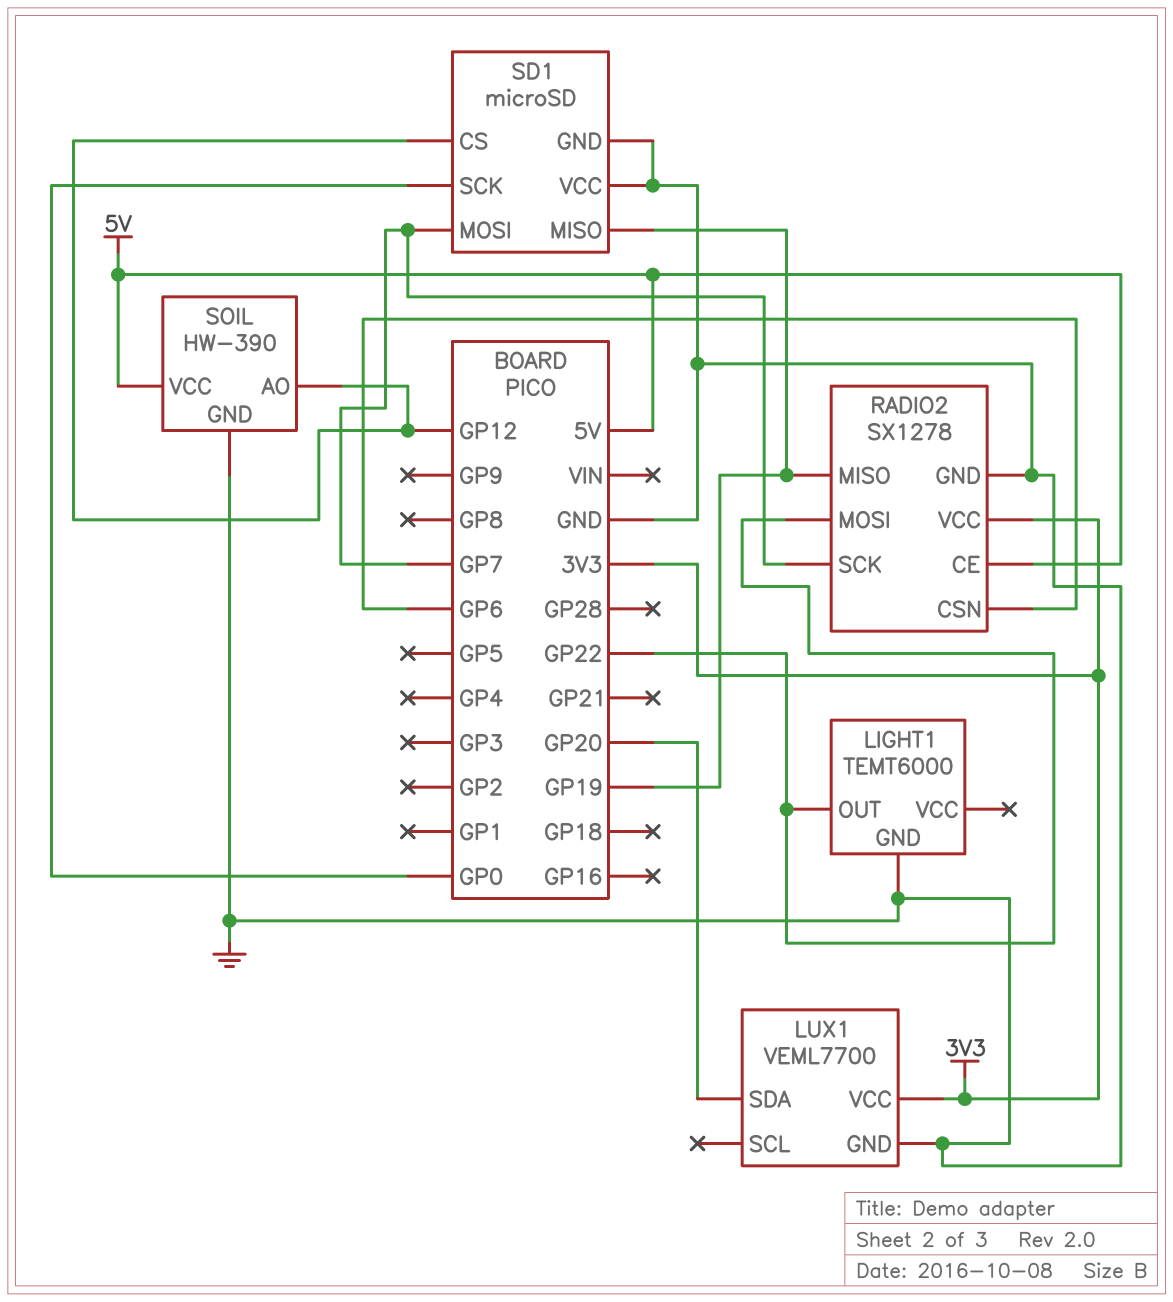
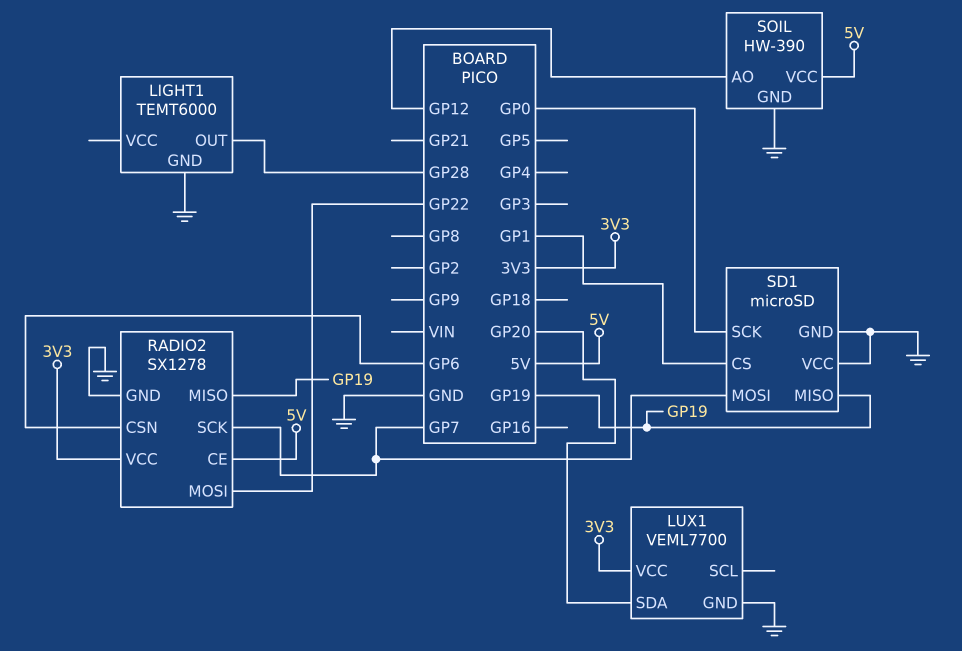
LIGHT1 pin OUT: GP22 -> GP28
SD1 pin CS: GP12 -> GP1

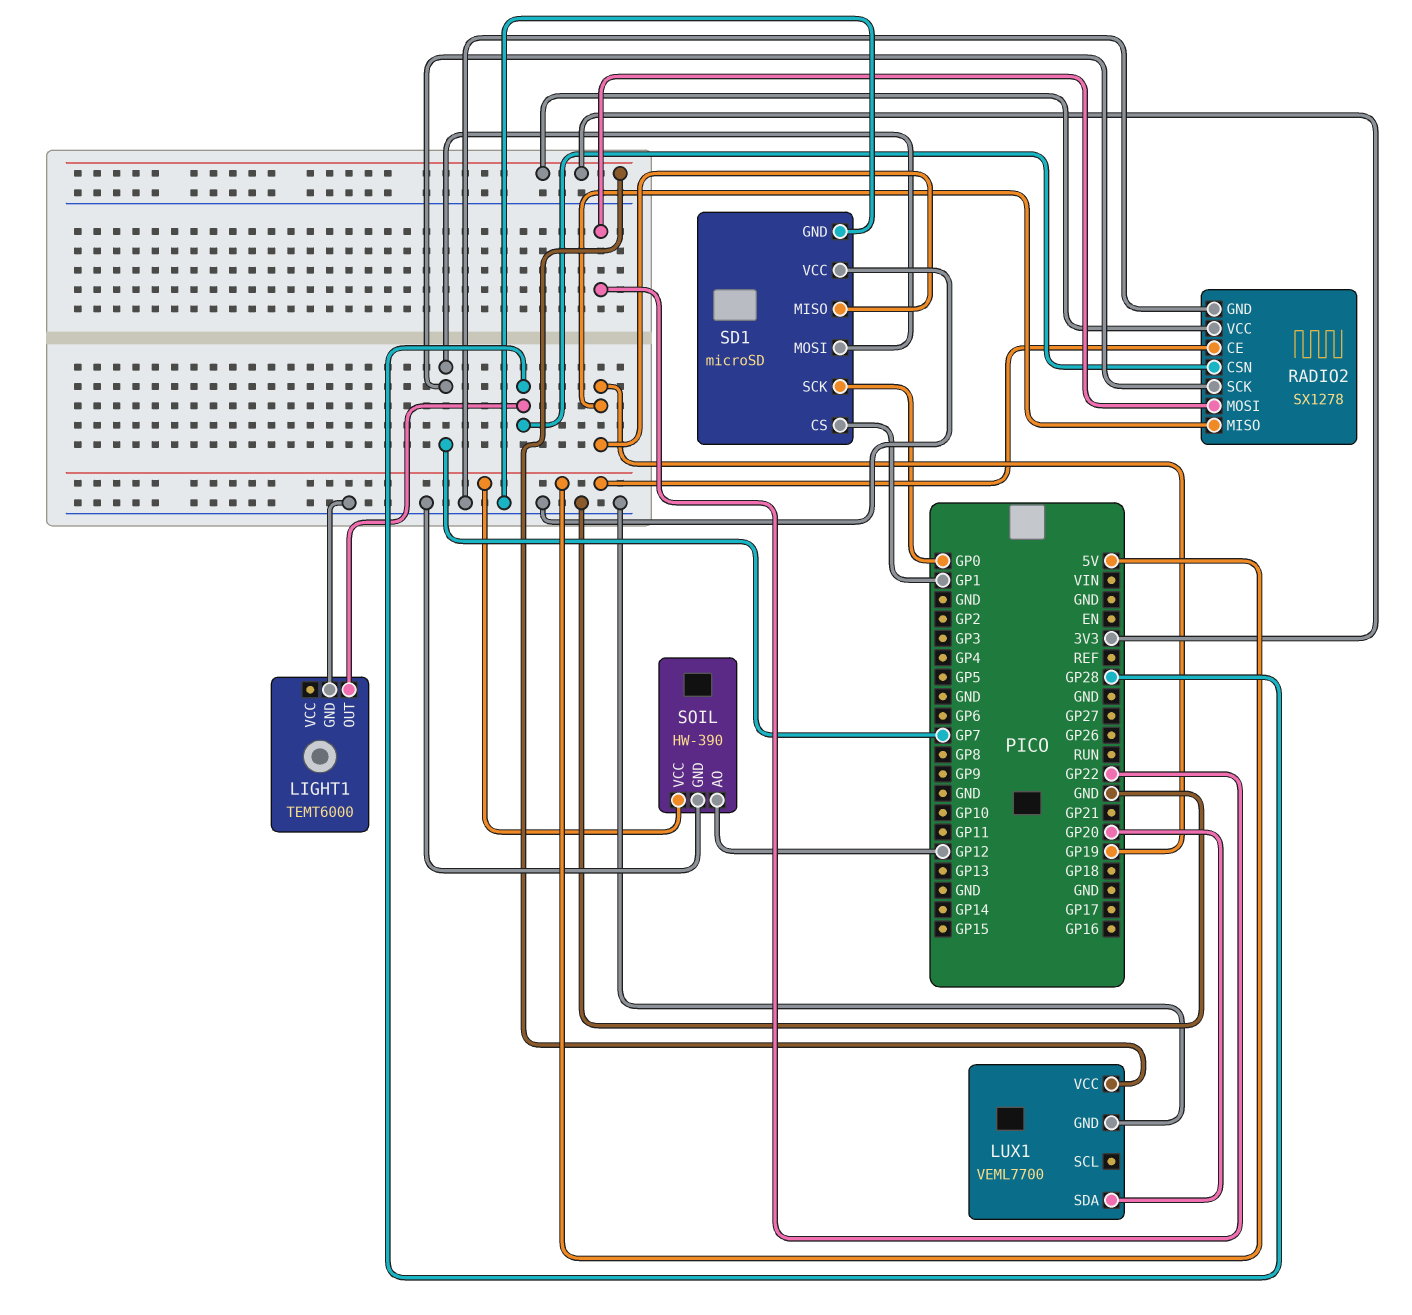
RADIO2 pin CSN: GP6 -> GP28

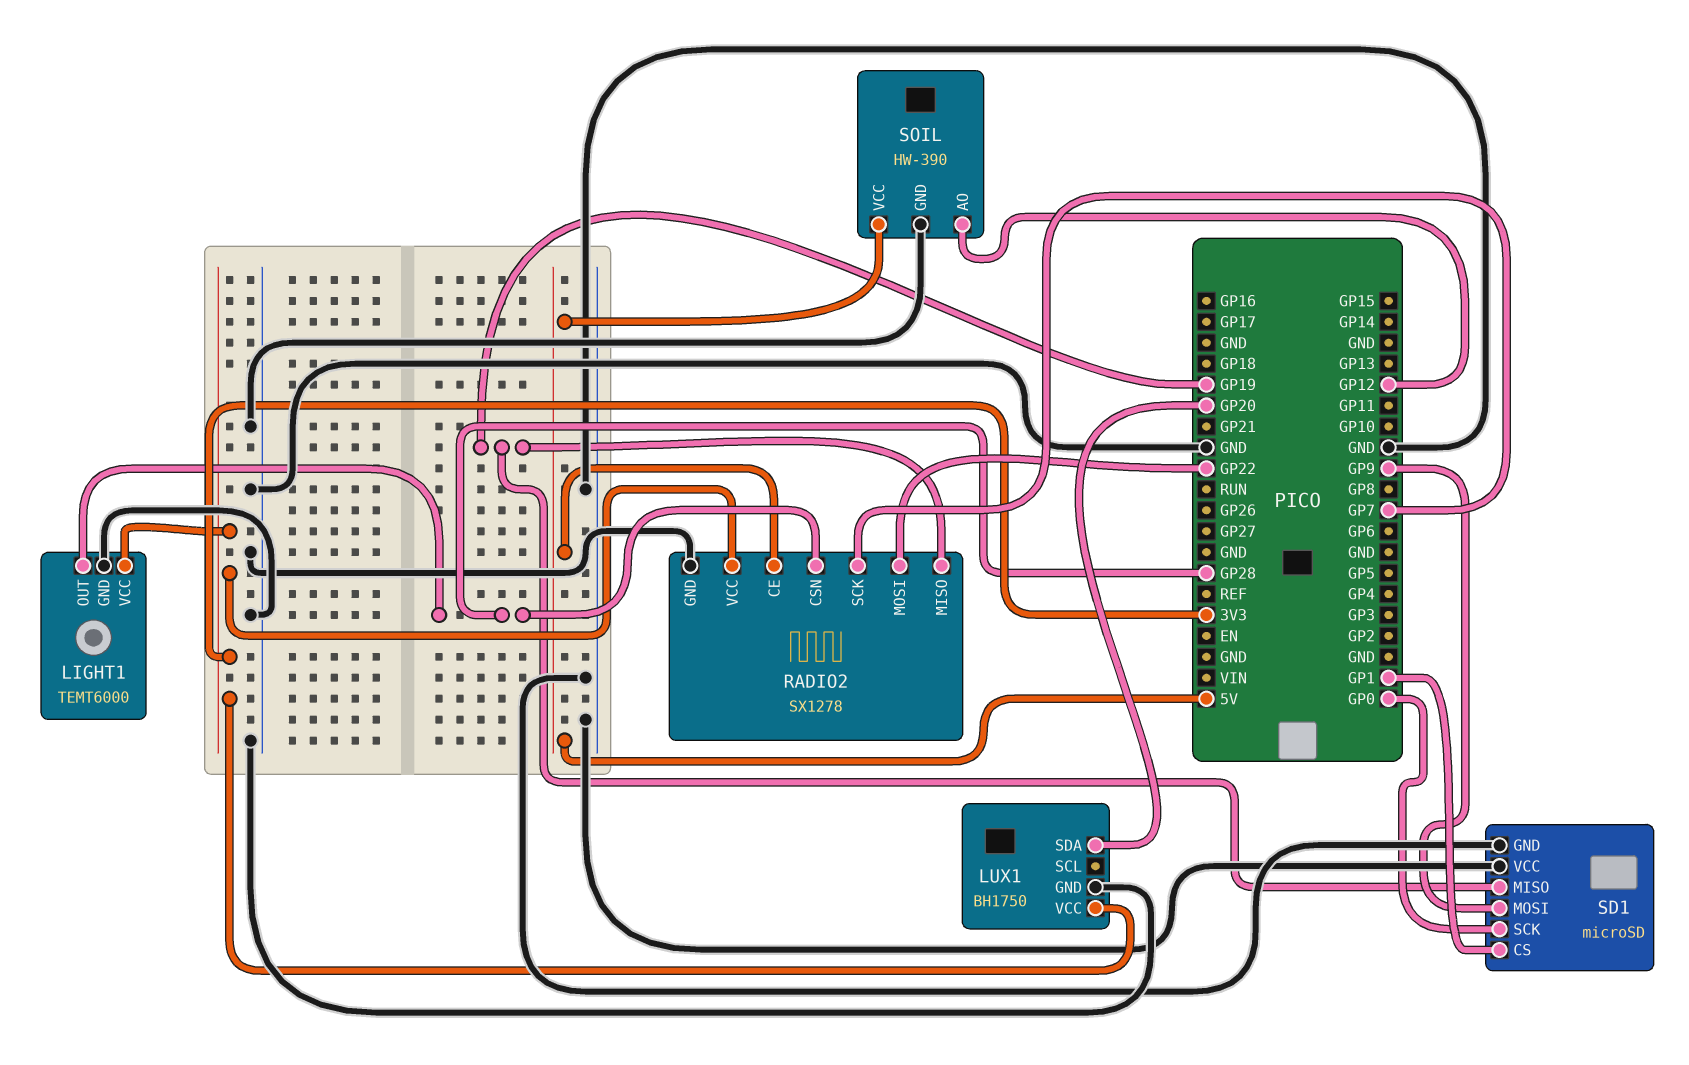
LIGHT1 pin VCC: none -> 3V3
LUX1: VEML7700 -> BH1750
SD1 pin MOSI: GP7 -> GP9

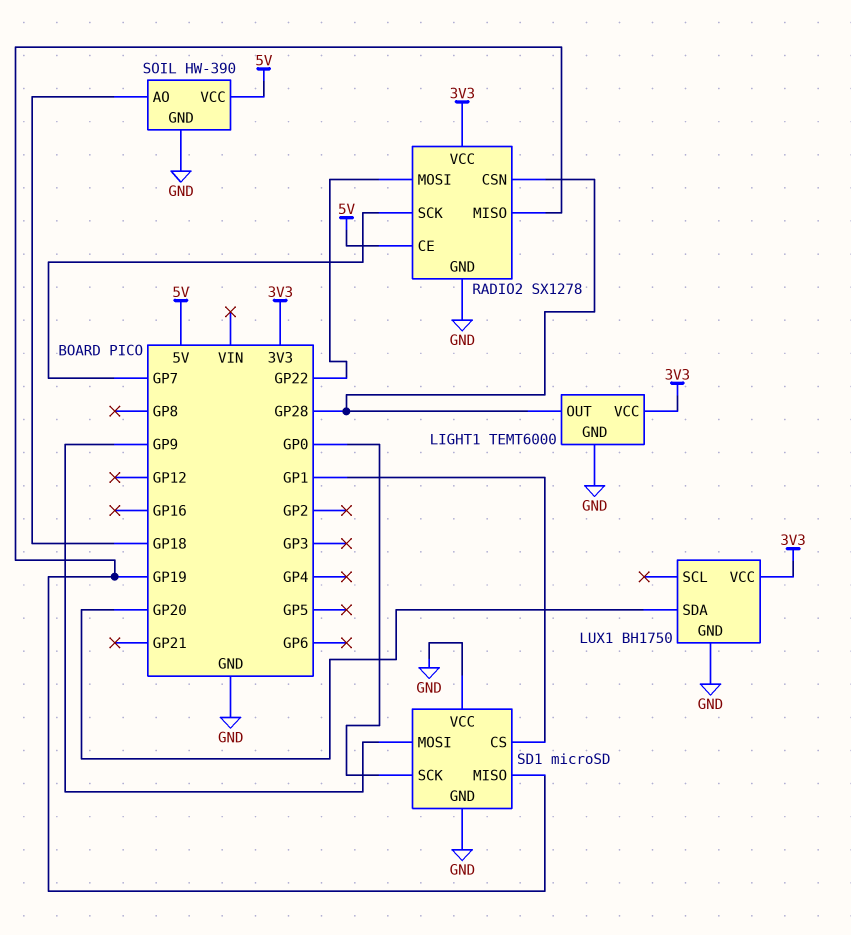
SOIL pin AO: GP12 -> GP18

